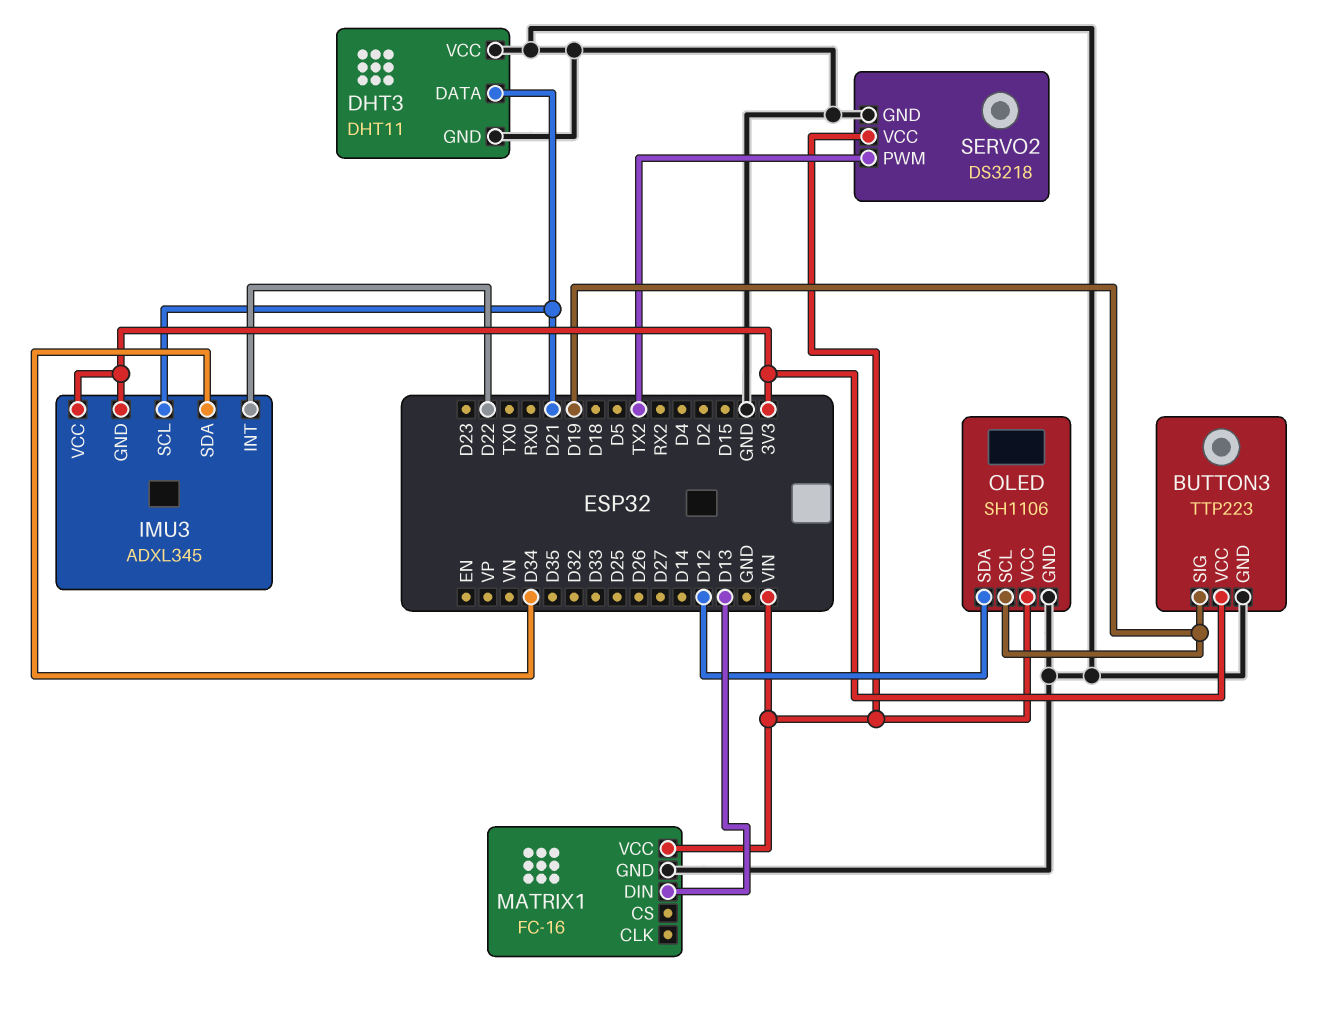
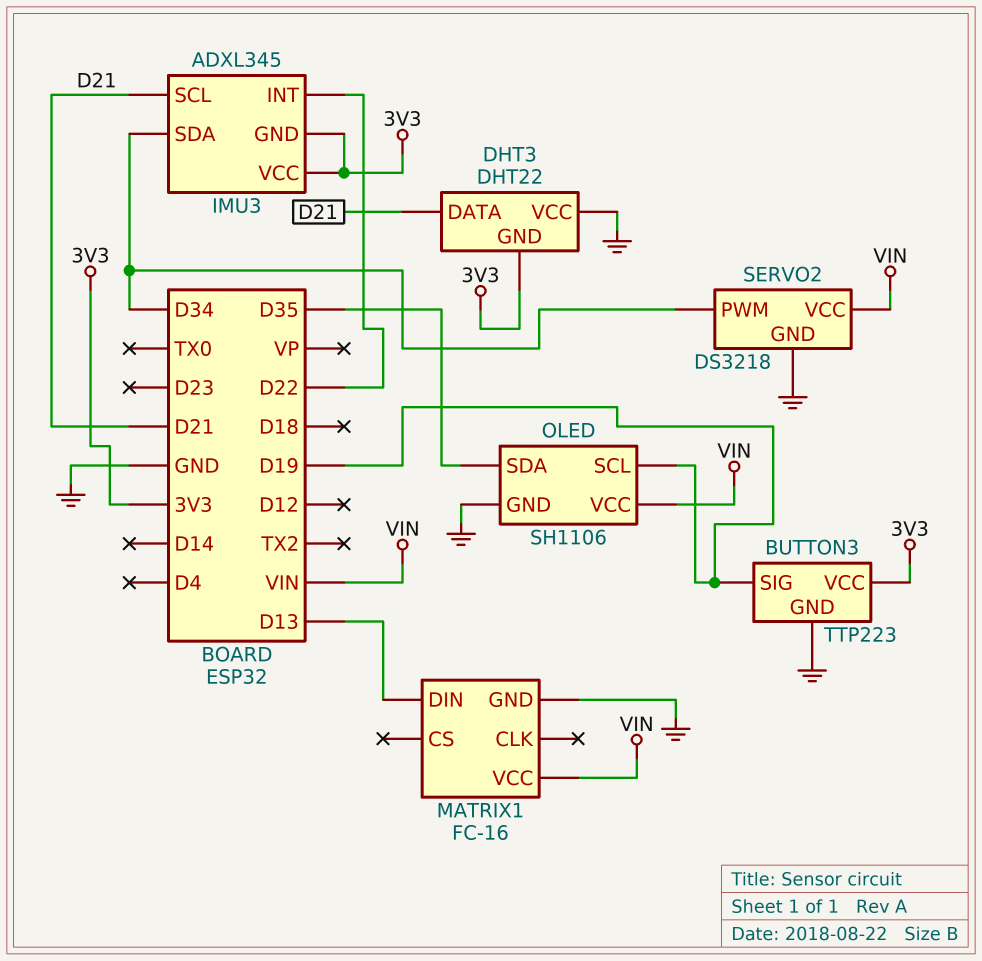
DHT3: DHT11 -> DHT22
DHT3 pin GND: GND -> 3V3
OLED pin SDA: D12 -> D35
SERVO2 pin PWM: TX2 -> D34

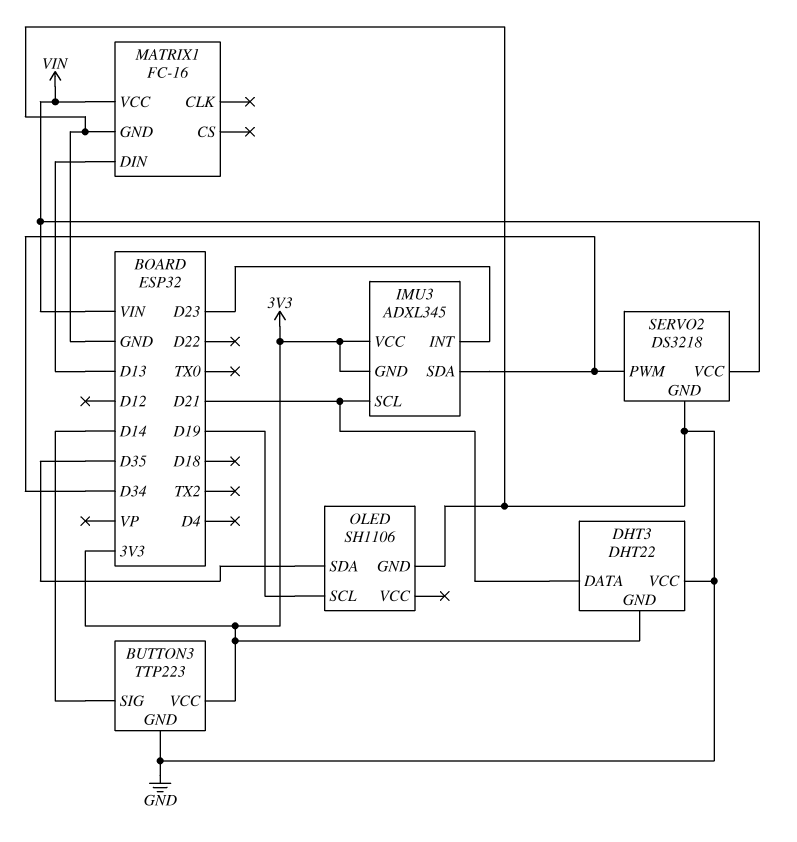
BUTTON3 pin SIG: D19 -> D14
IMU3 pin INT: D22 -> D23
OLED pin VCC: VIN -> none

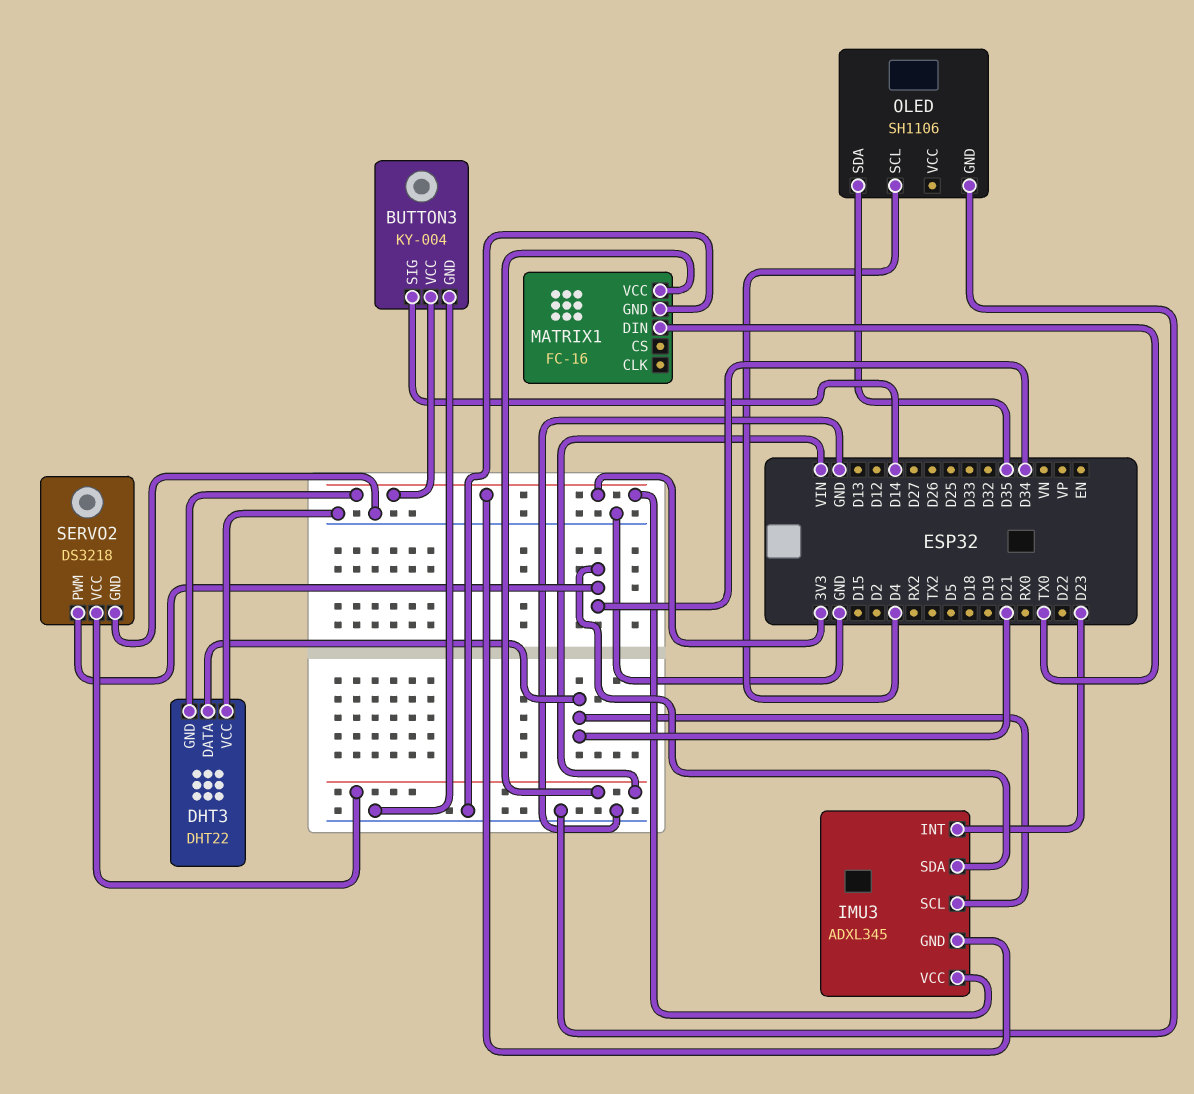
BUTTON3: TTP223 -> KY-004
MATRIX1 pin DIN: D13 -> TX0
OLED pin SCL: D19 -> D4

